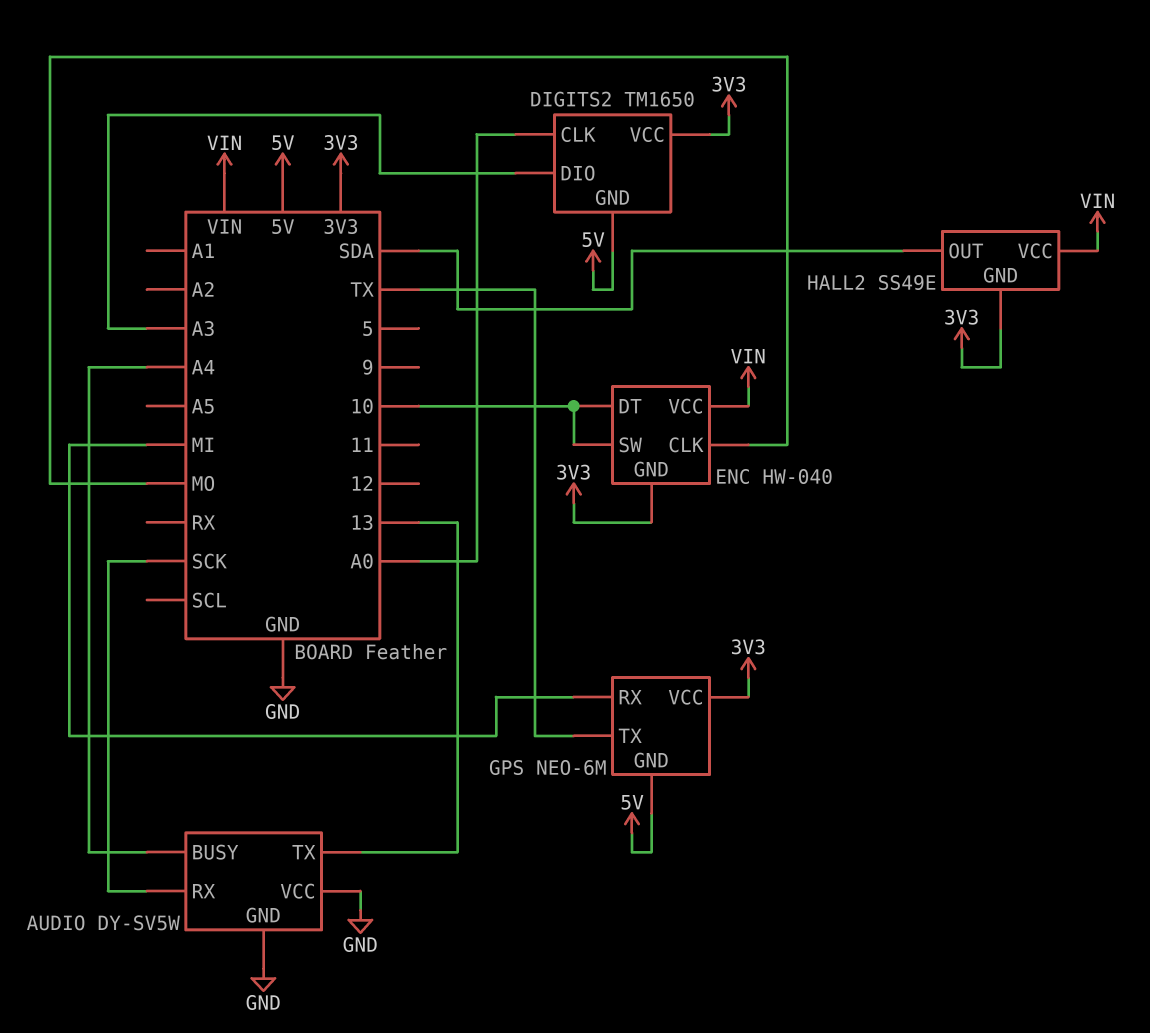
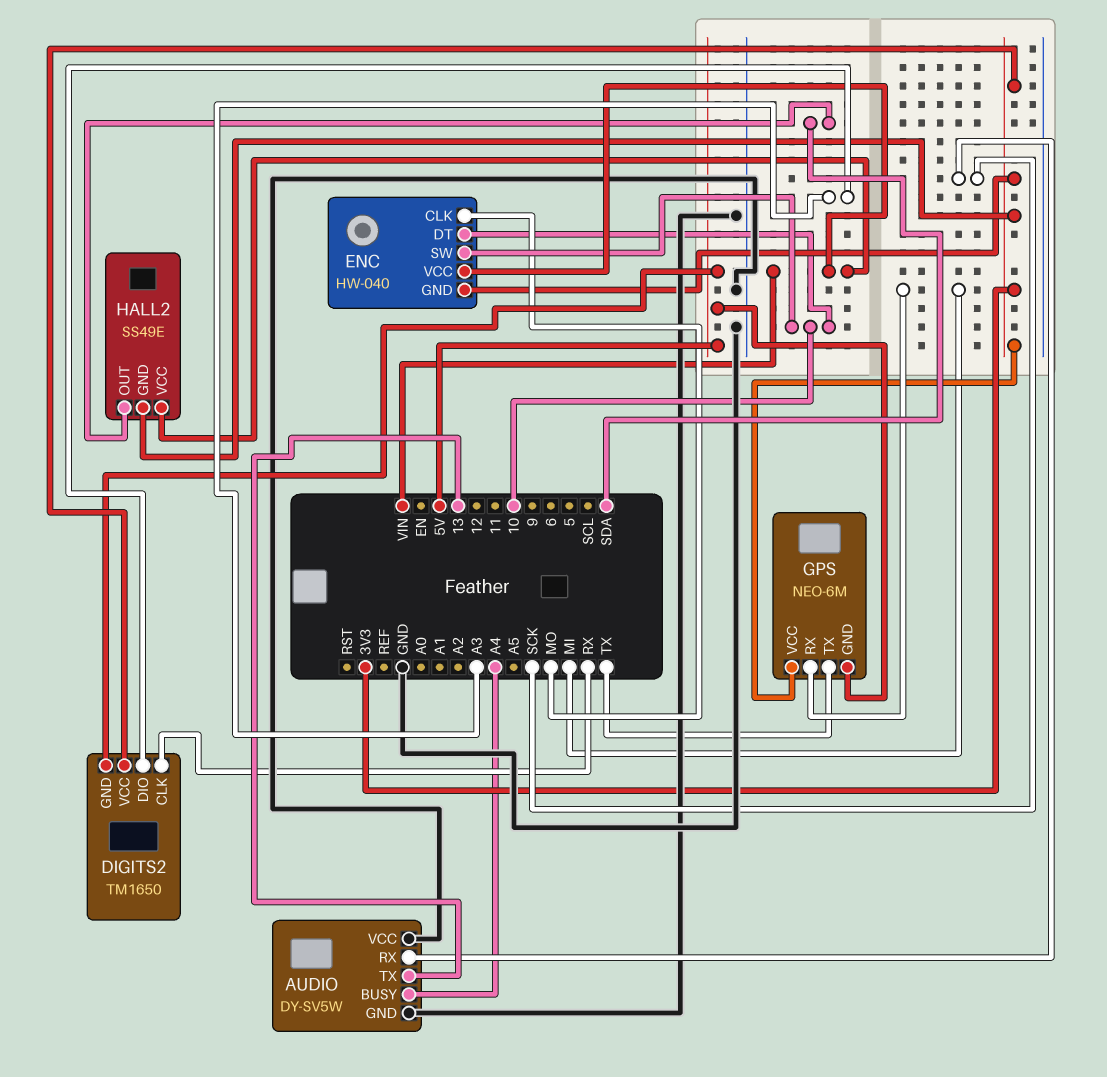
DIGITS2 pin CLK: A0 -> RX

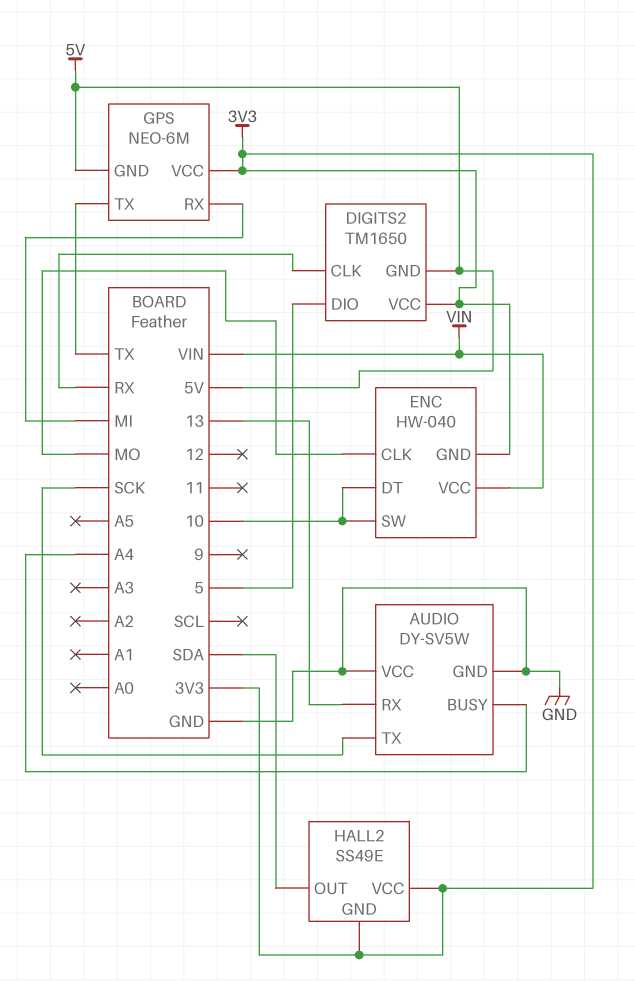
AUDIO pin RX: SCK -> 13
AUDIO pin TX: 13 -> SCK
DIGITS2 pin DIO: A3 -> 5
HALL2 pin VCC: VIN -> 3V3

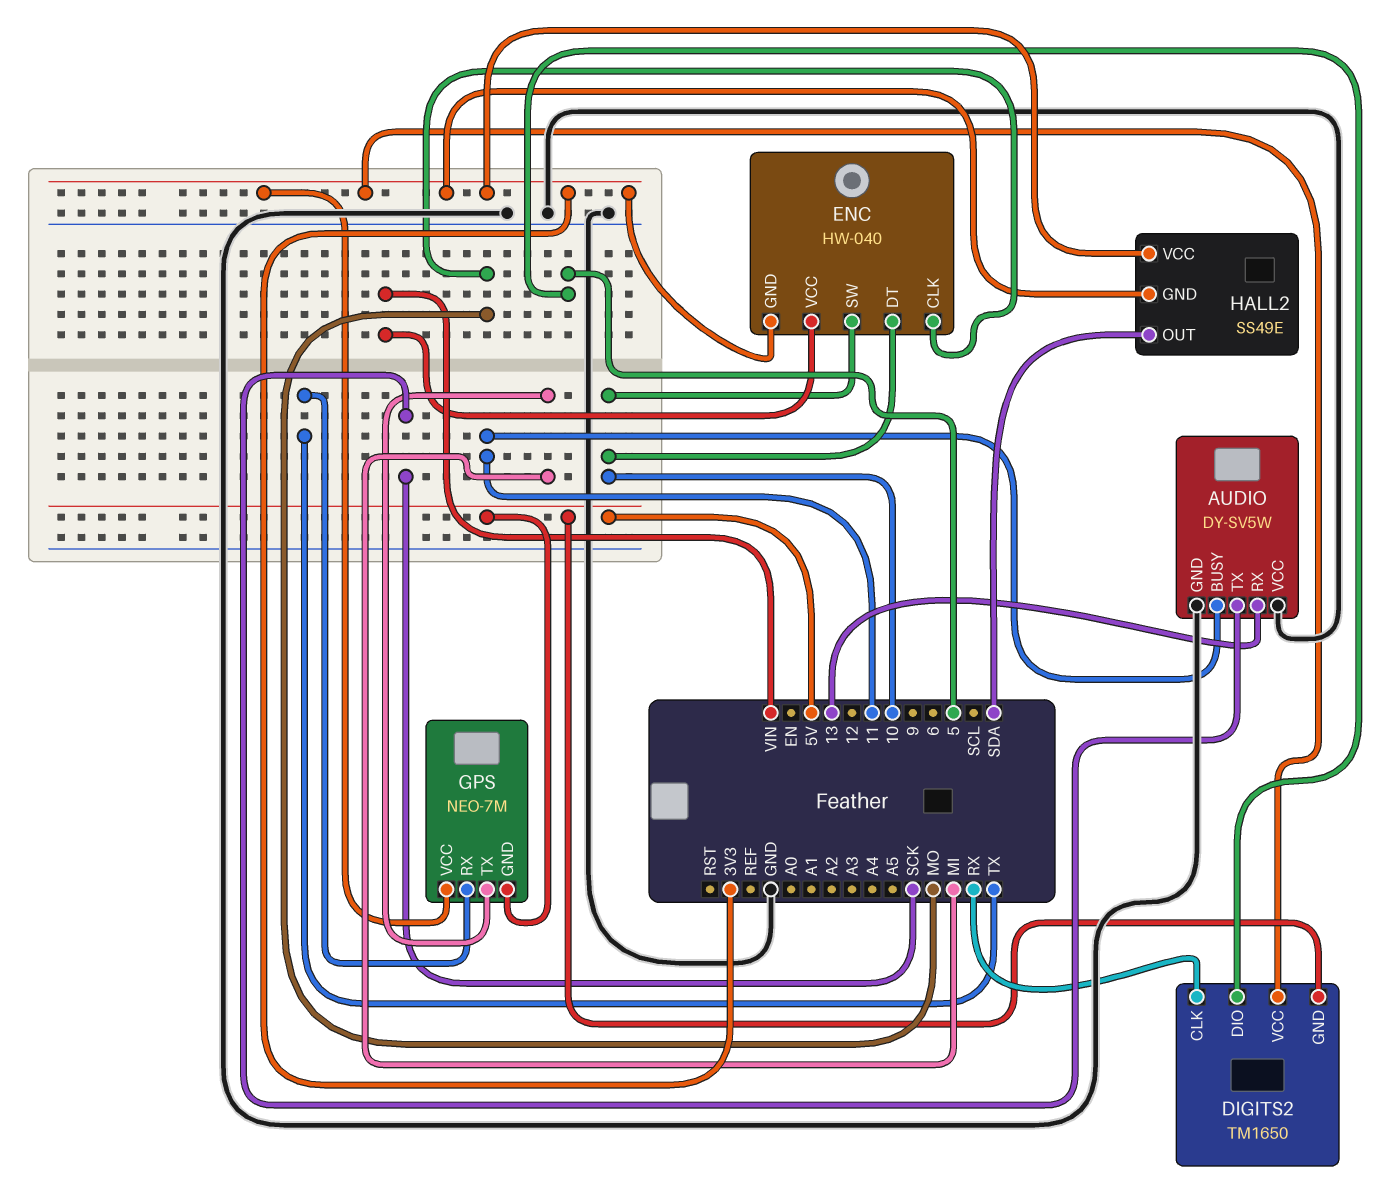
AUDIO pin BUSY: A4 -> 11
GPS: NEO-6M -> NEO-7M
GPS pin RX: MI -> TX
GPS pin TX: TX -> MI

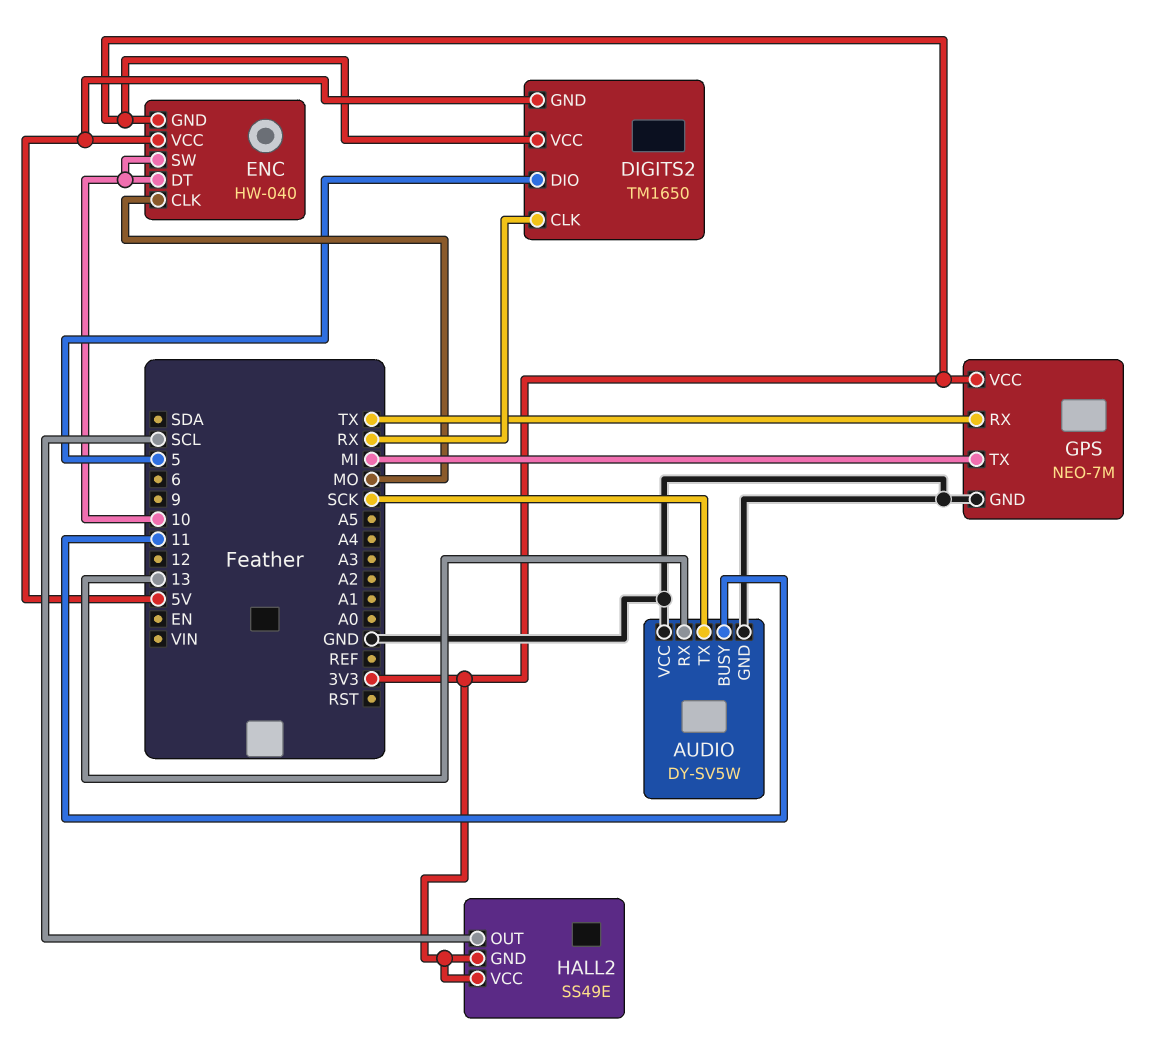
ENC pin VCC: VIN -> 5V
GPS pin GND: 5V -> GND
HALL2 pin OUT: SDA -> SCL

